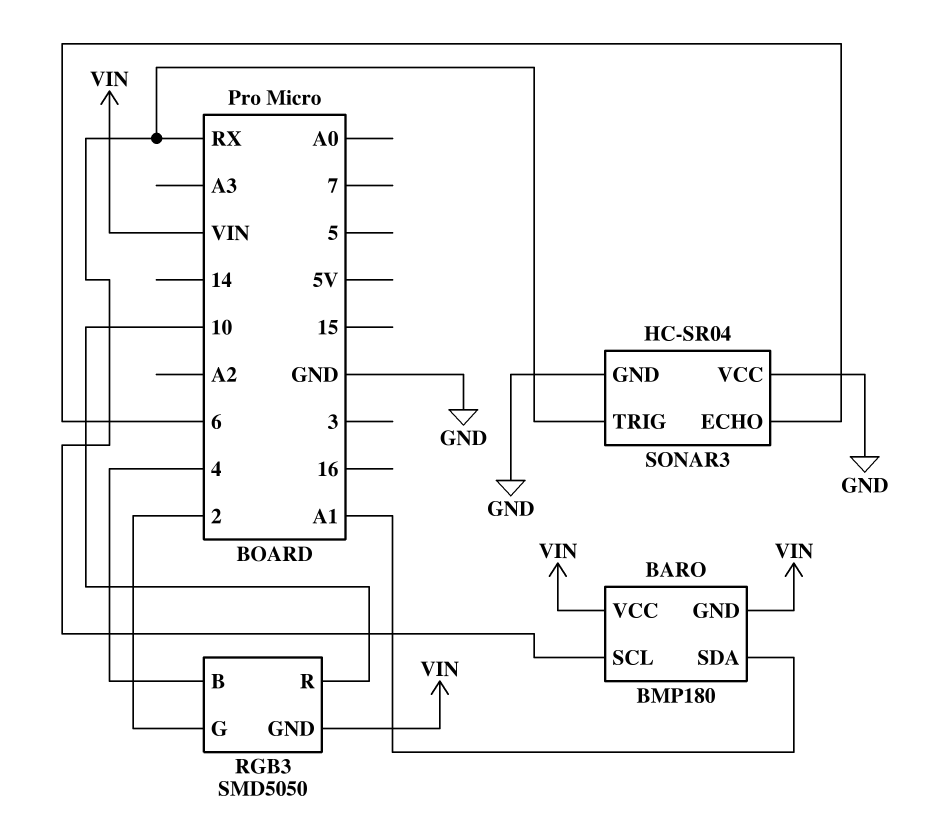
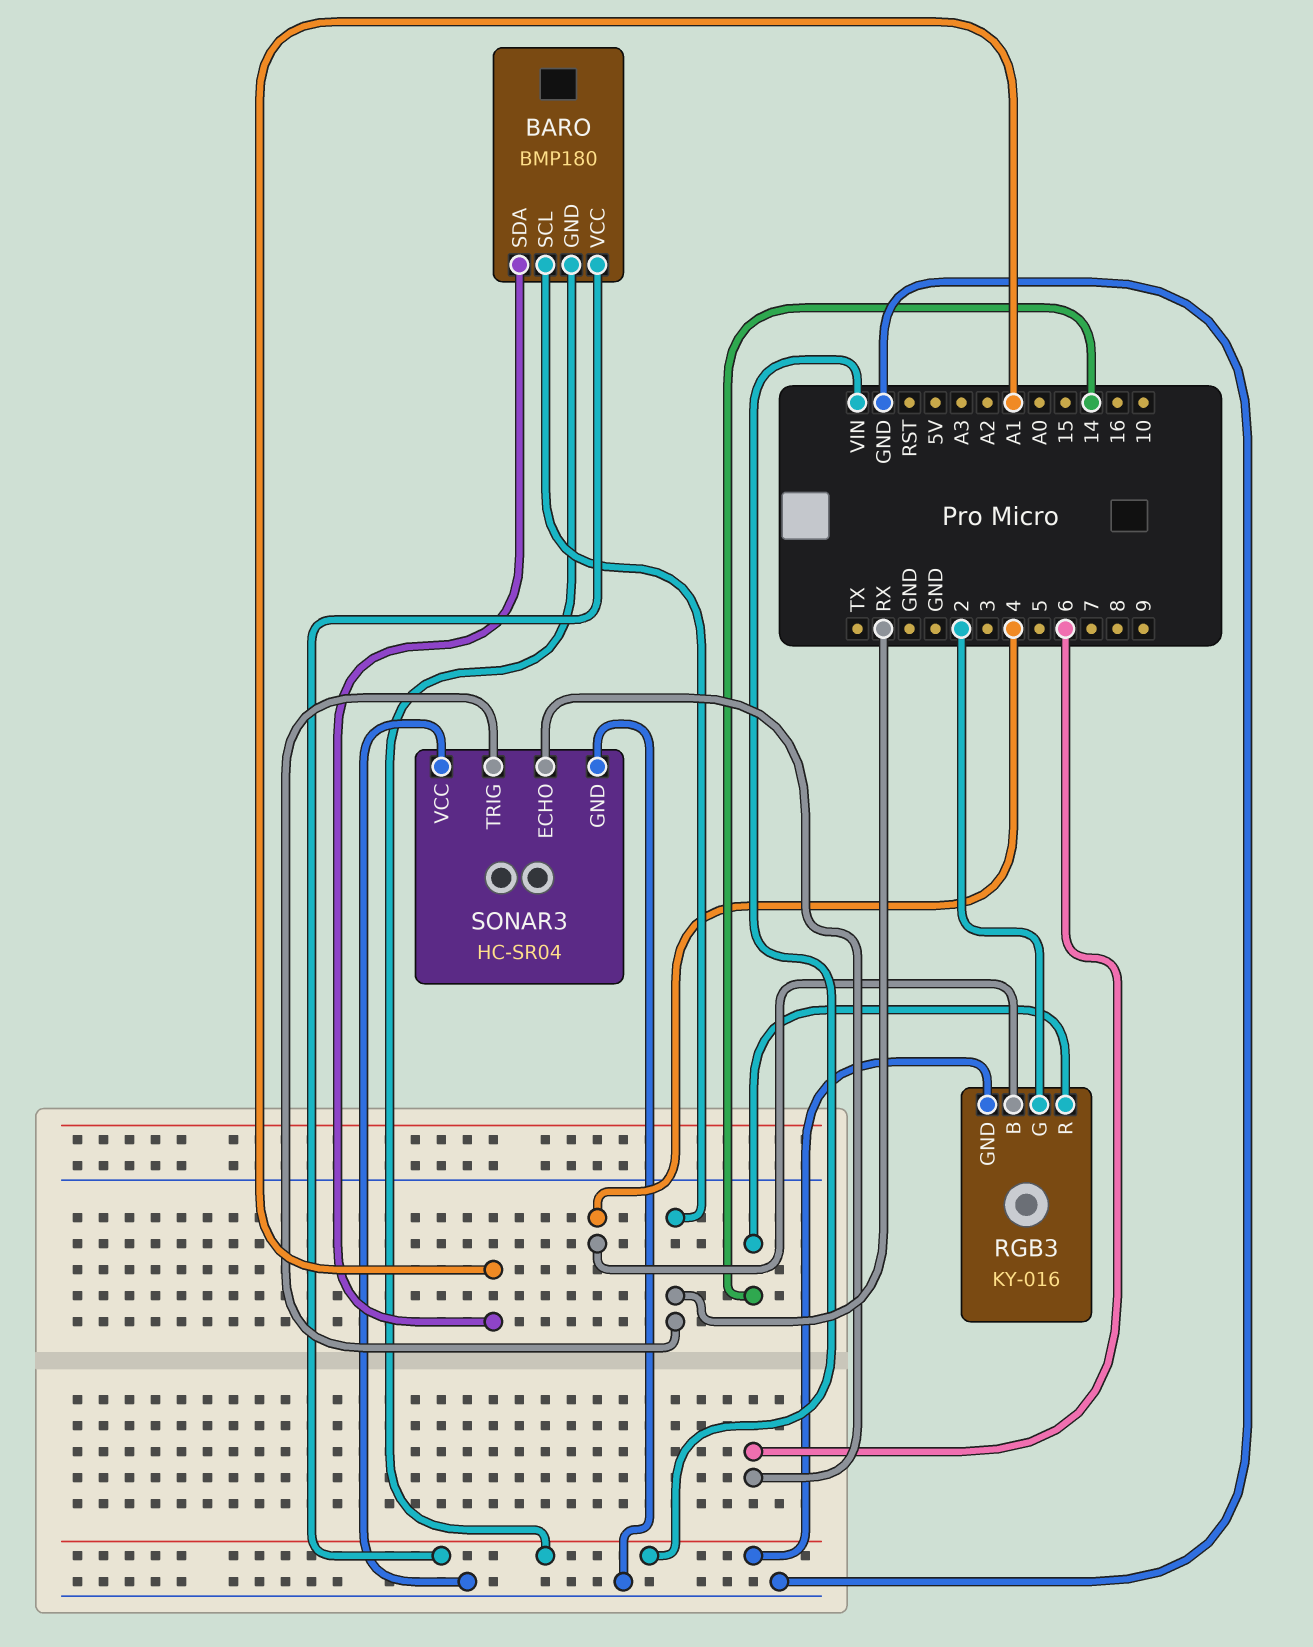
RGB3: SMD5050 -> KY-016
RGB3 pin R: 10 -> 14

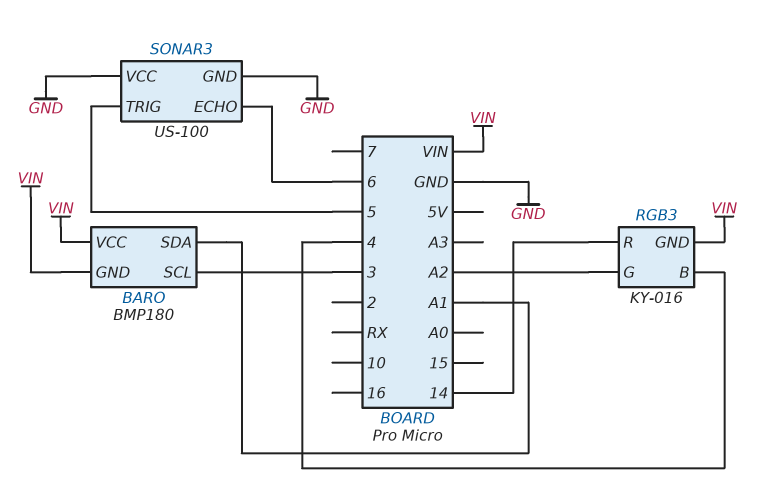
BARO pin SCL: RX -> 3
RGB3 pin G: 2 -> A2
SONAR3: HC-SR04 -> US-100
SONAR3 pin TRIG: RX -> 5

